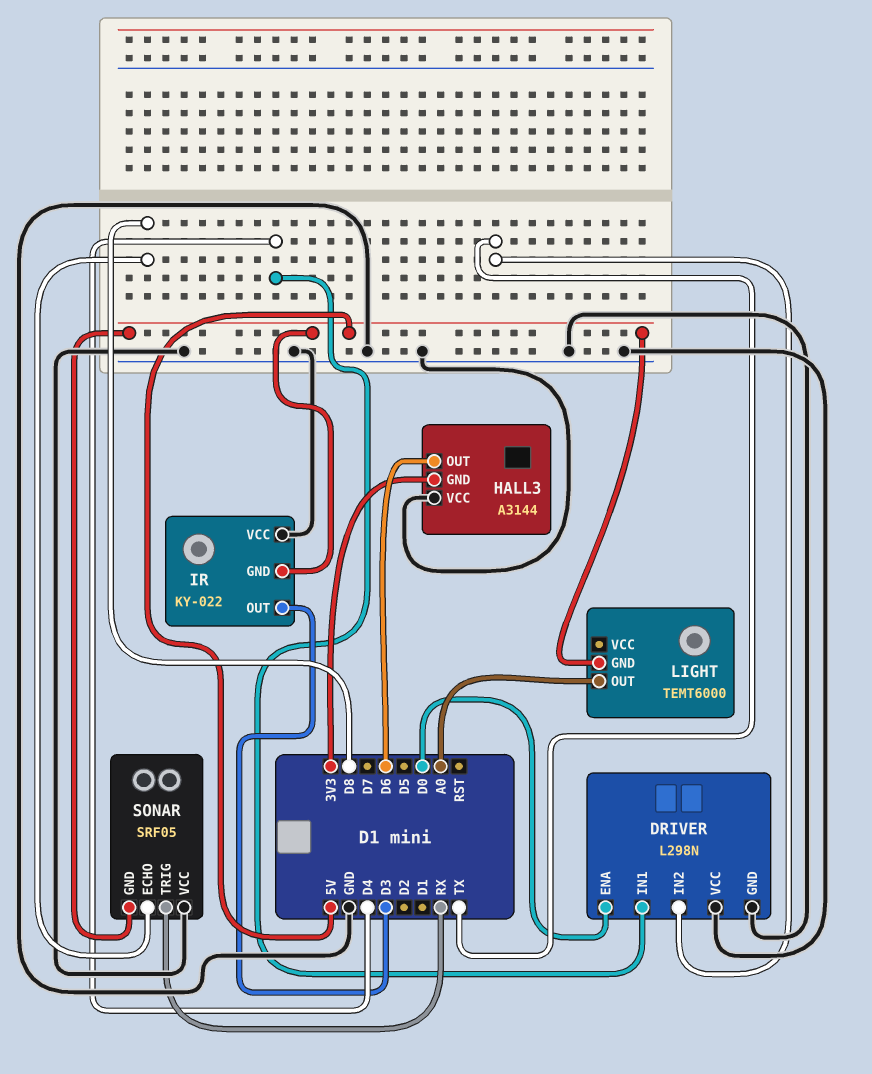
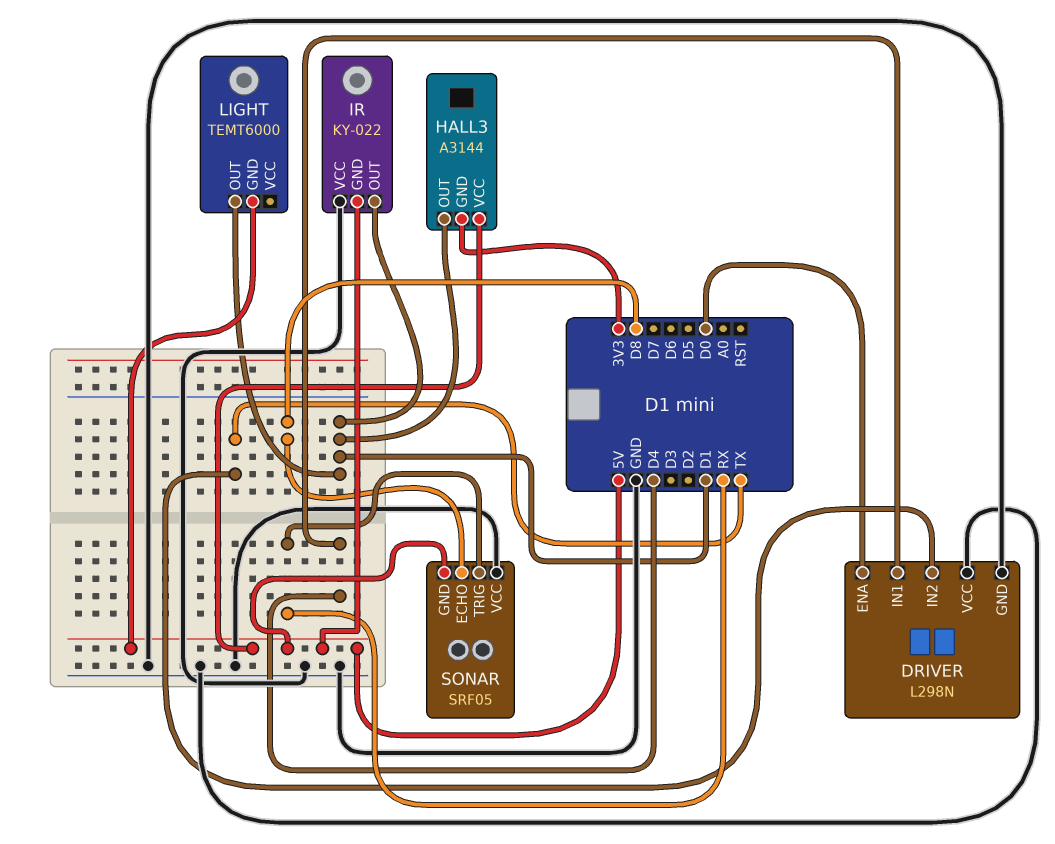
HALL3 pin OUT: D6 -> D1
HALL3 pin VCC: GND -> 5V
IR pin OUT: D3 -> D1
LIGHT pin OUT: A0 -> D1

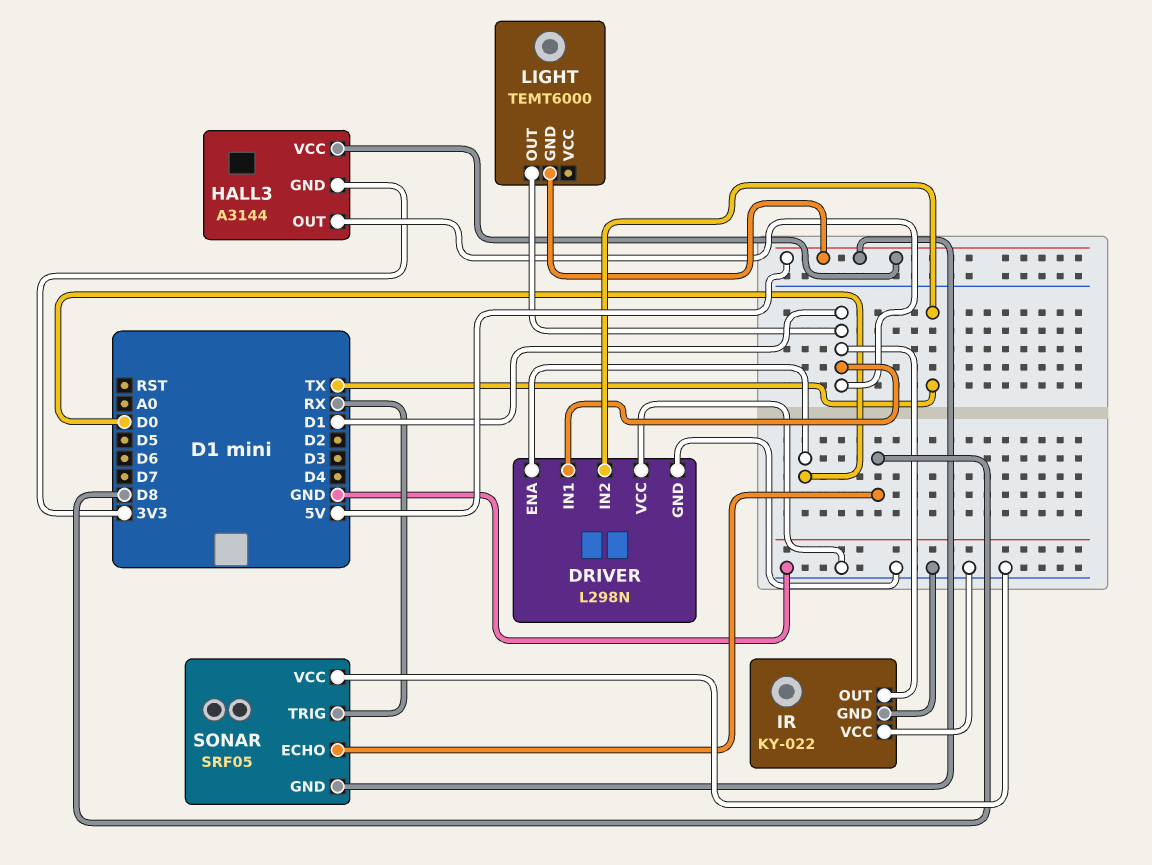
DRIVER pin IN1: D4 -> D1
IR pin GND: 5V -> GND

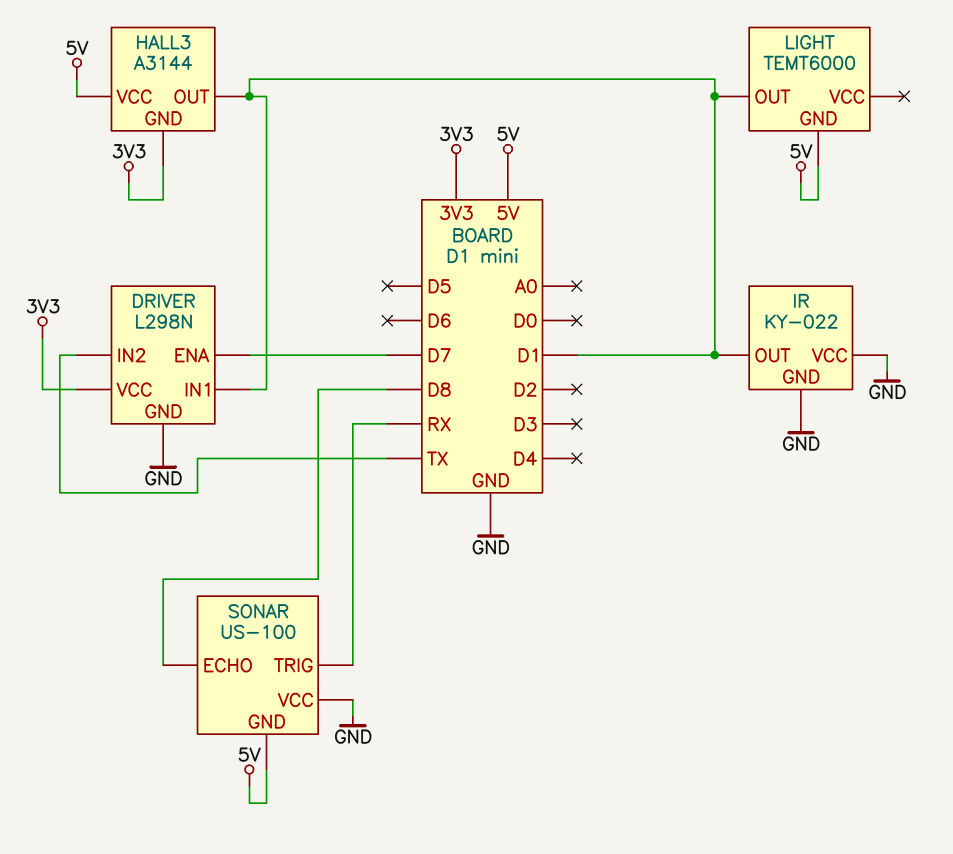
DRIVER pin ENA: D0 -> D7
DRIVER pin VCC: GND -> 3V3
SONAR: SRF05 -> US-100

